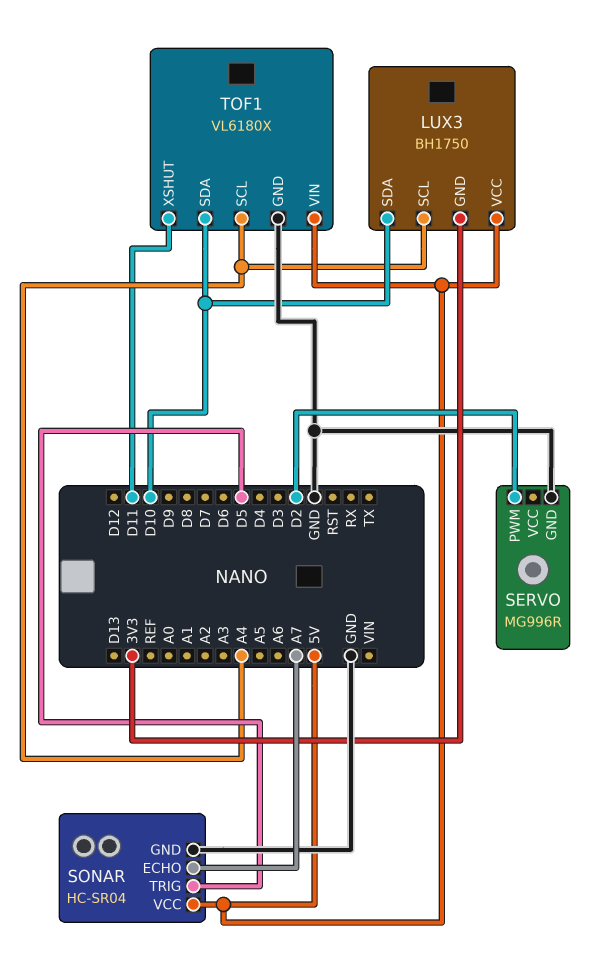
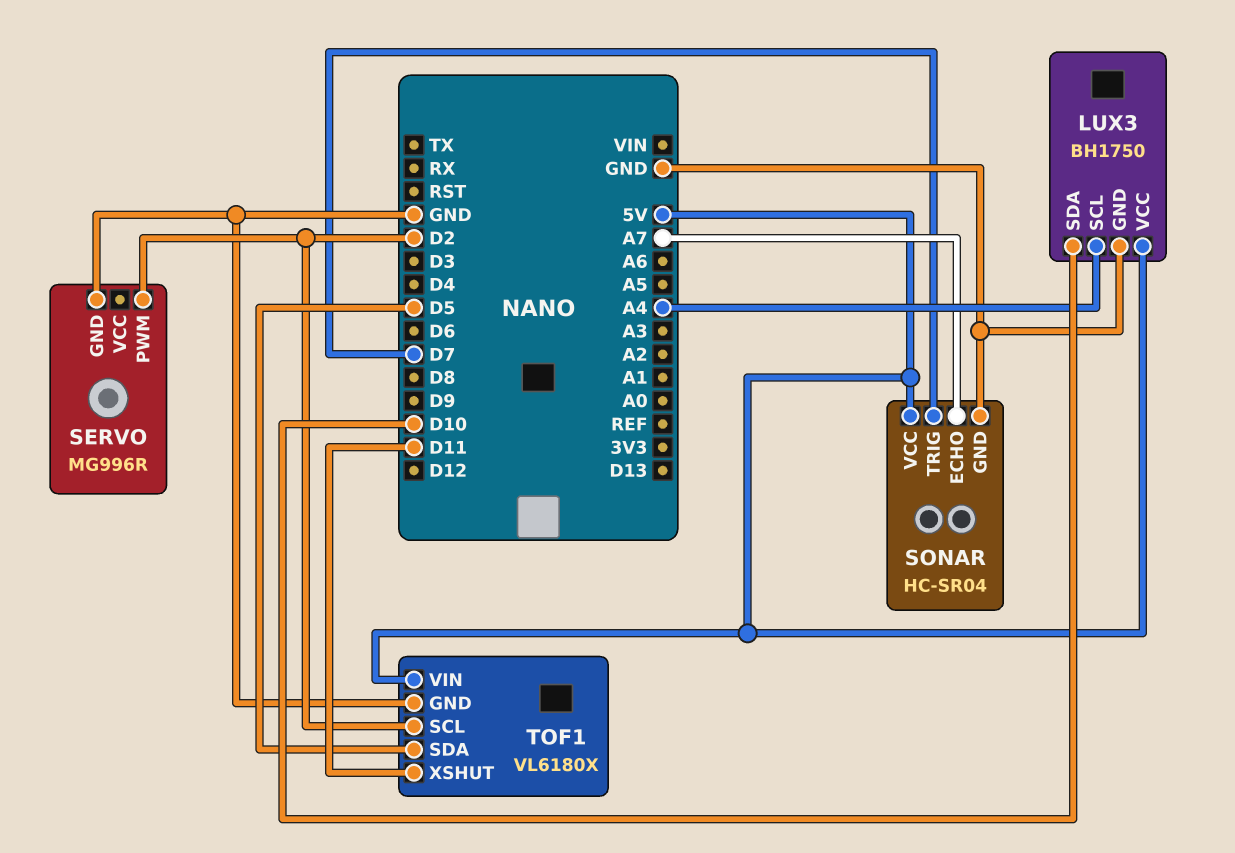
LUX3 pin GND: 3V3 -> GND
SONAR pin TRIG: D5 -> D7
TOF1 pin SCL: A4 -> D2
TOF1 pin SDA: D10 -> D5

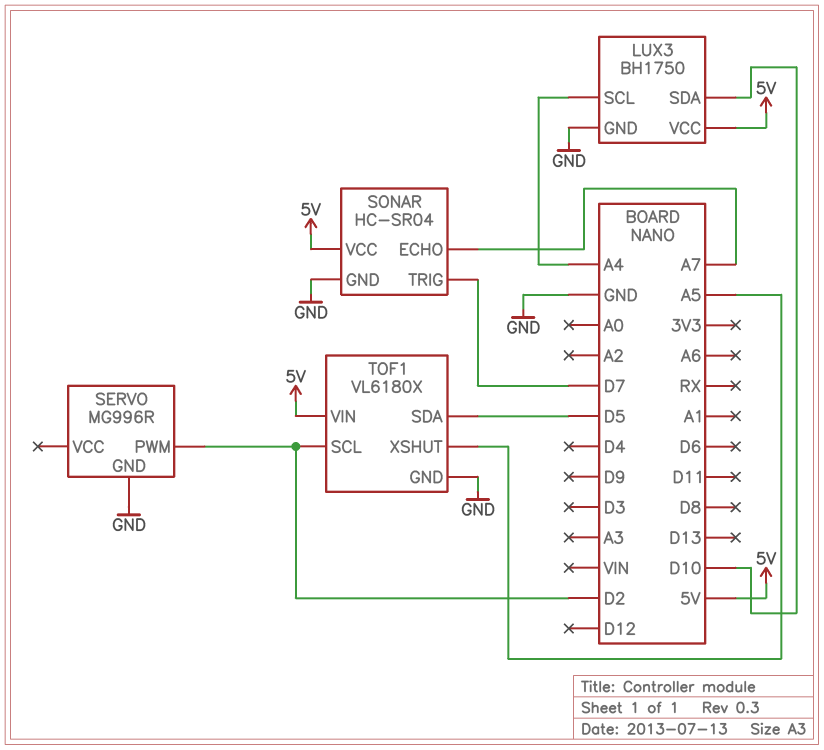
TOF1 pin XSHUT: D11 -> A5

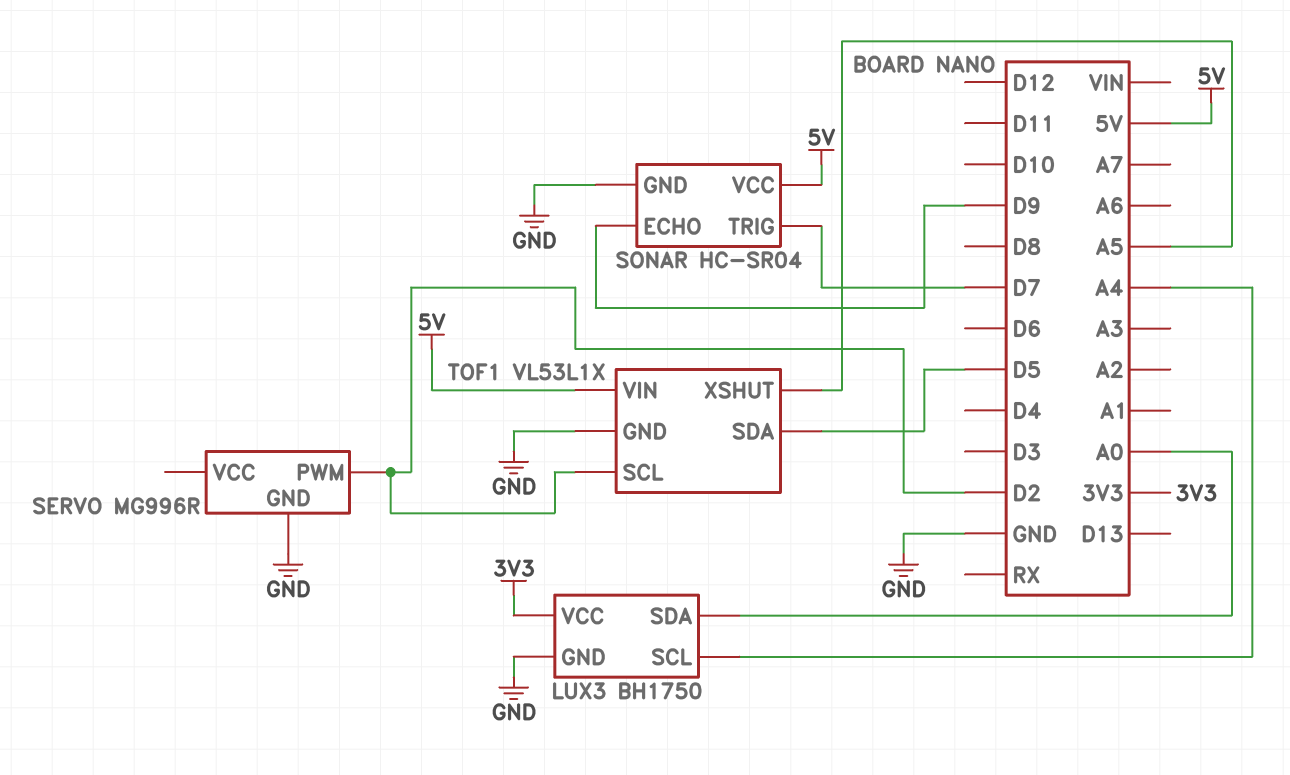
LUX3 pin SDA: D10 -> A0
LUX3 pin VCC: 5V -> 3V3
SONAR pin ECHO: A7 -> D9
TOF1: VL6180X -> VL53L1X

